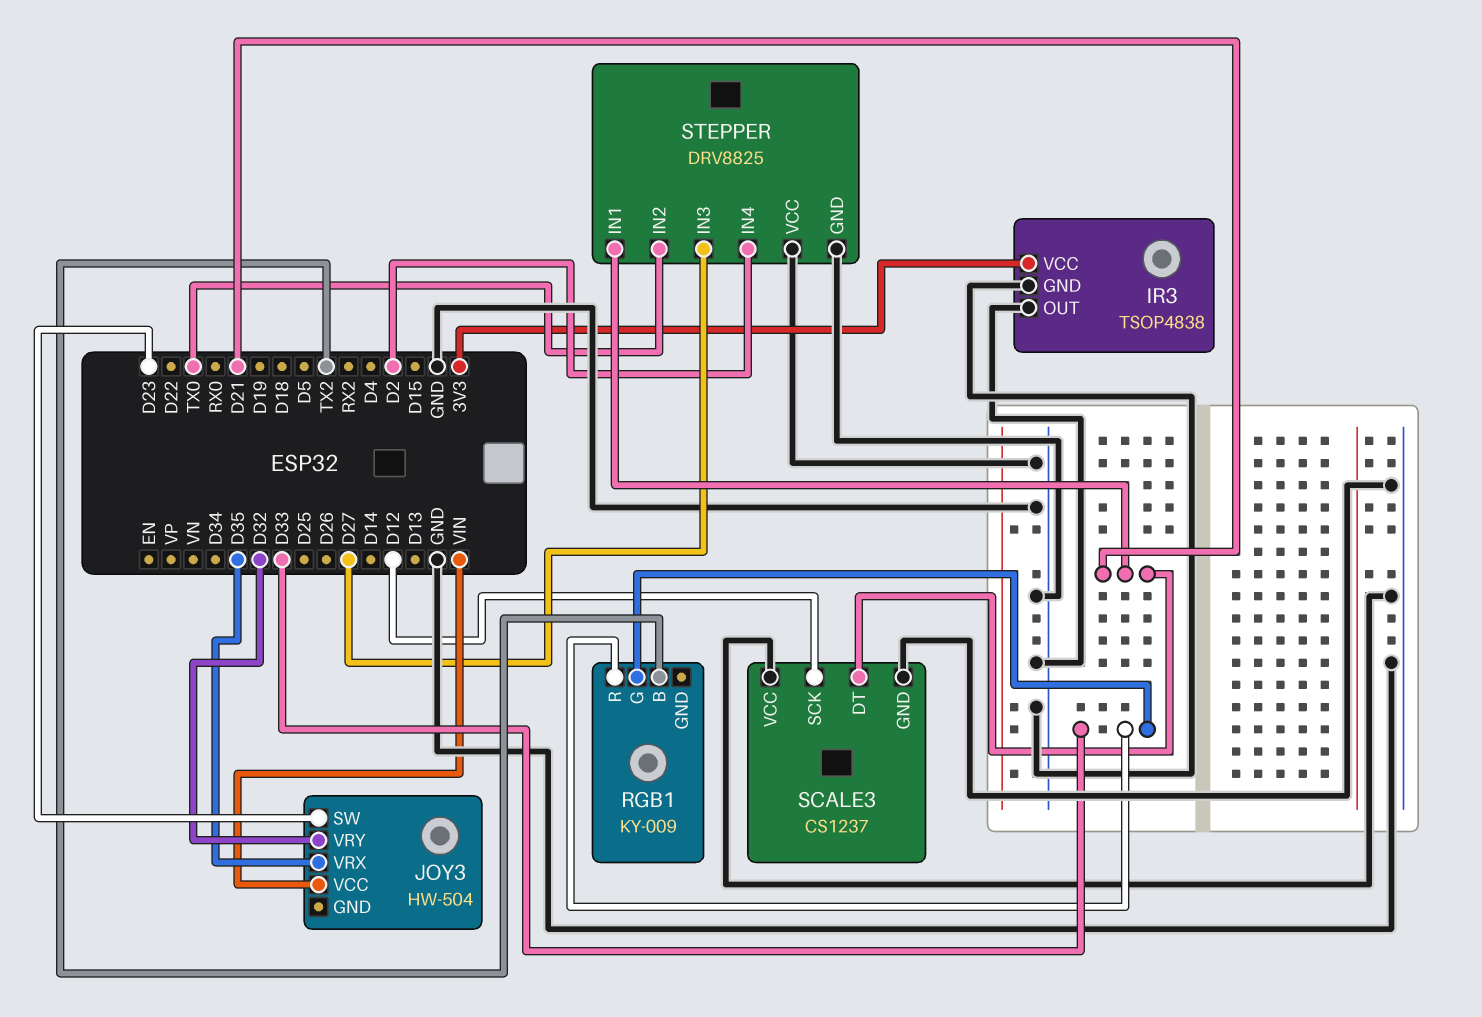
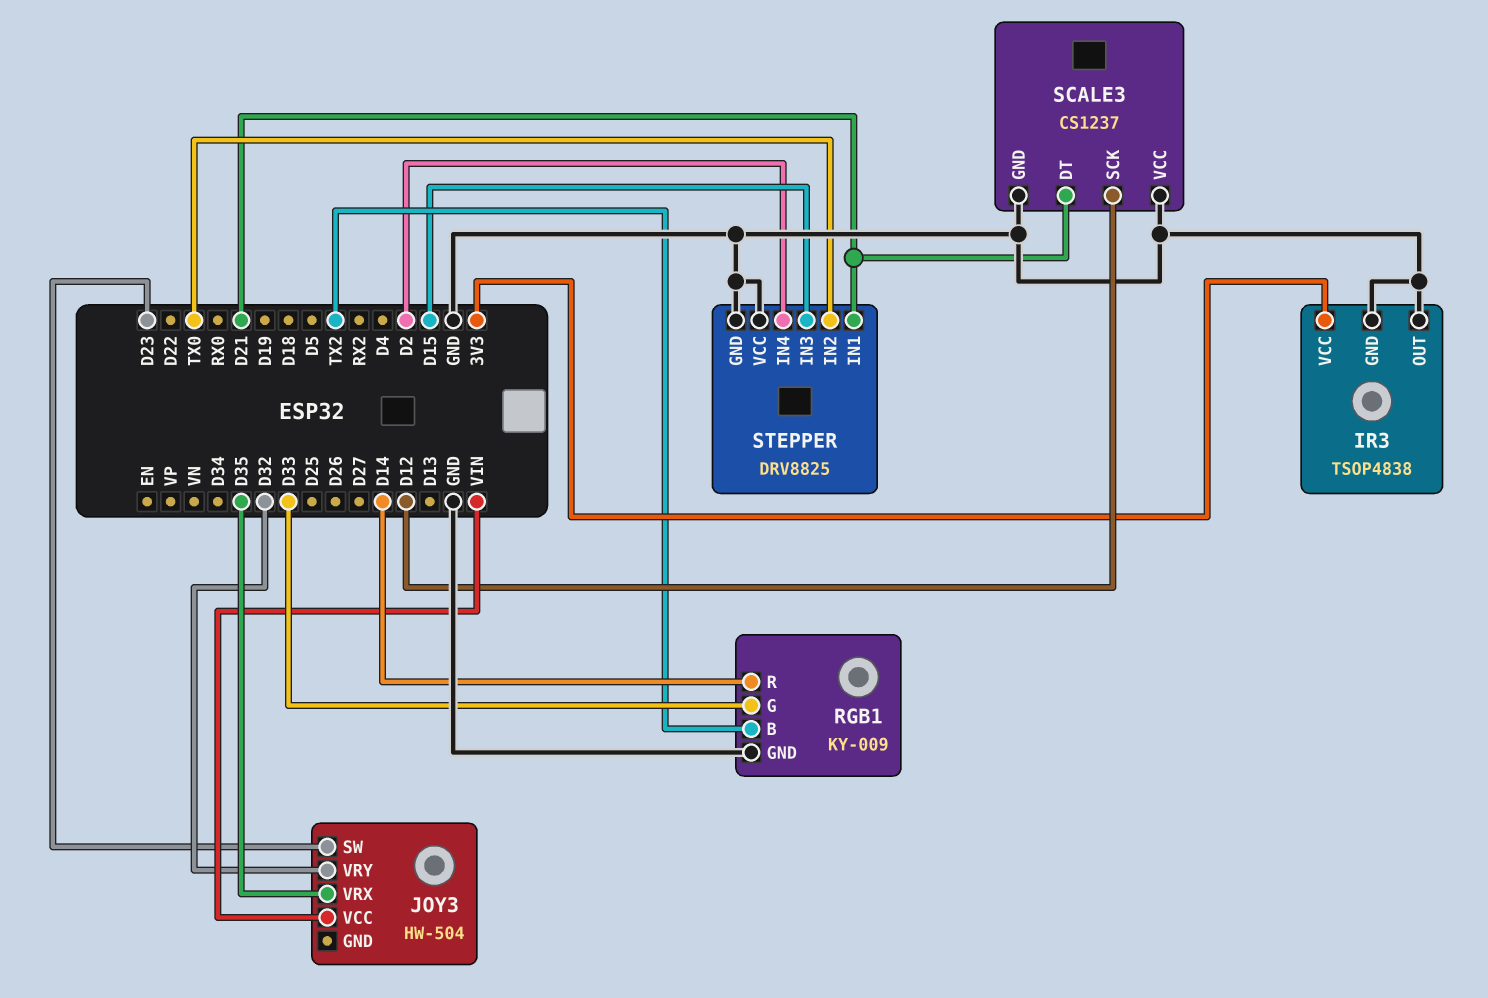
RGB1 pin GND: none -> GND
RGB1 pin R: D33 -> D14
STEPPER pin IN3: D27 -> D15

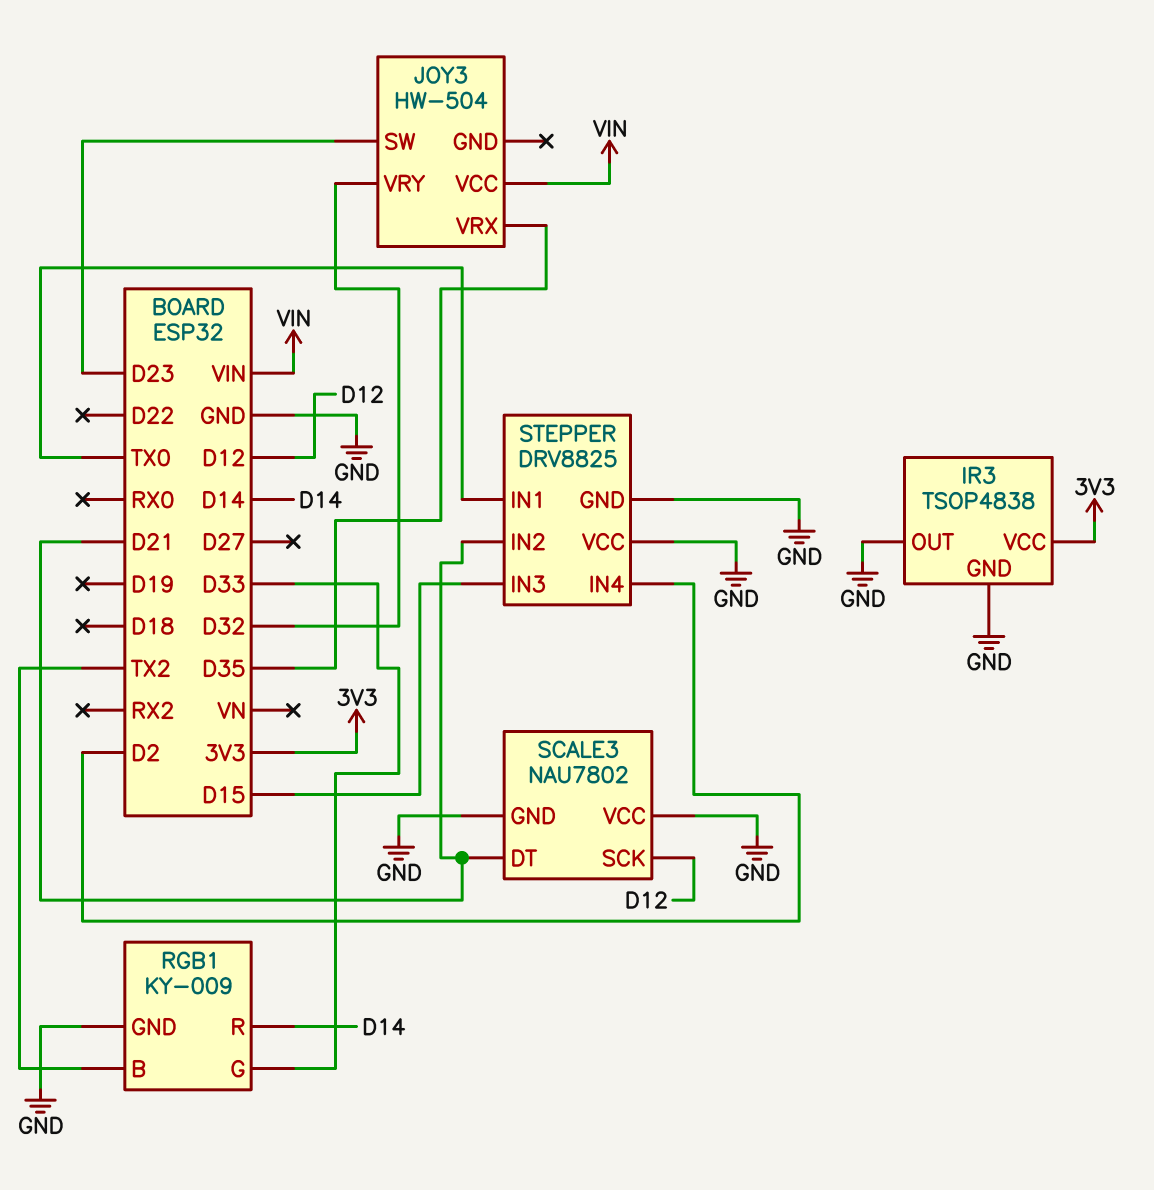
SCALE3: CS1237 -> NAU7802
STEPPER pin IN1: D21 -> TX0
STEPPER pin IN2: TX0 -> D21

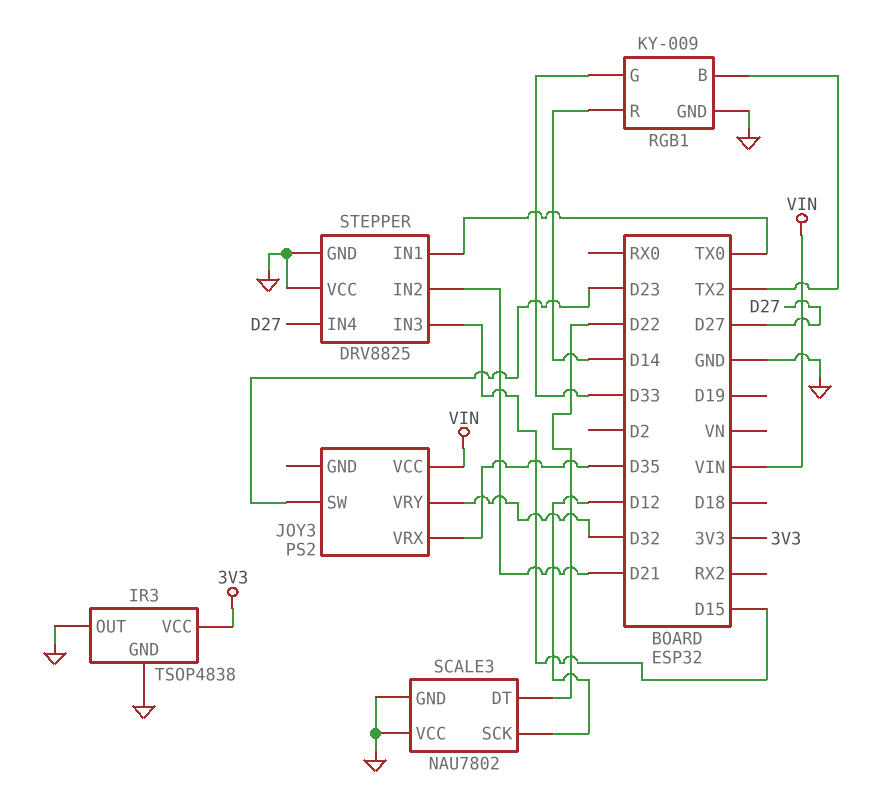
JOY3: HW-504 -> PS2
SCALE3 pin DT: D21 -> D22
STEPPER pin IN4: D2 -> D27

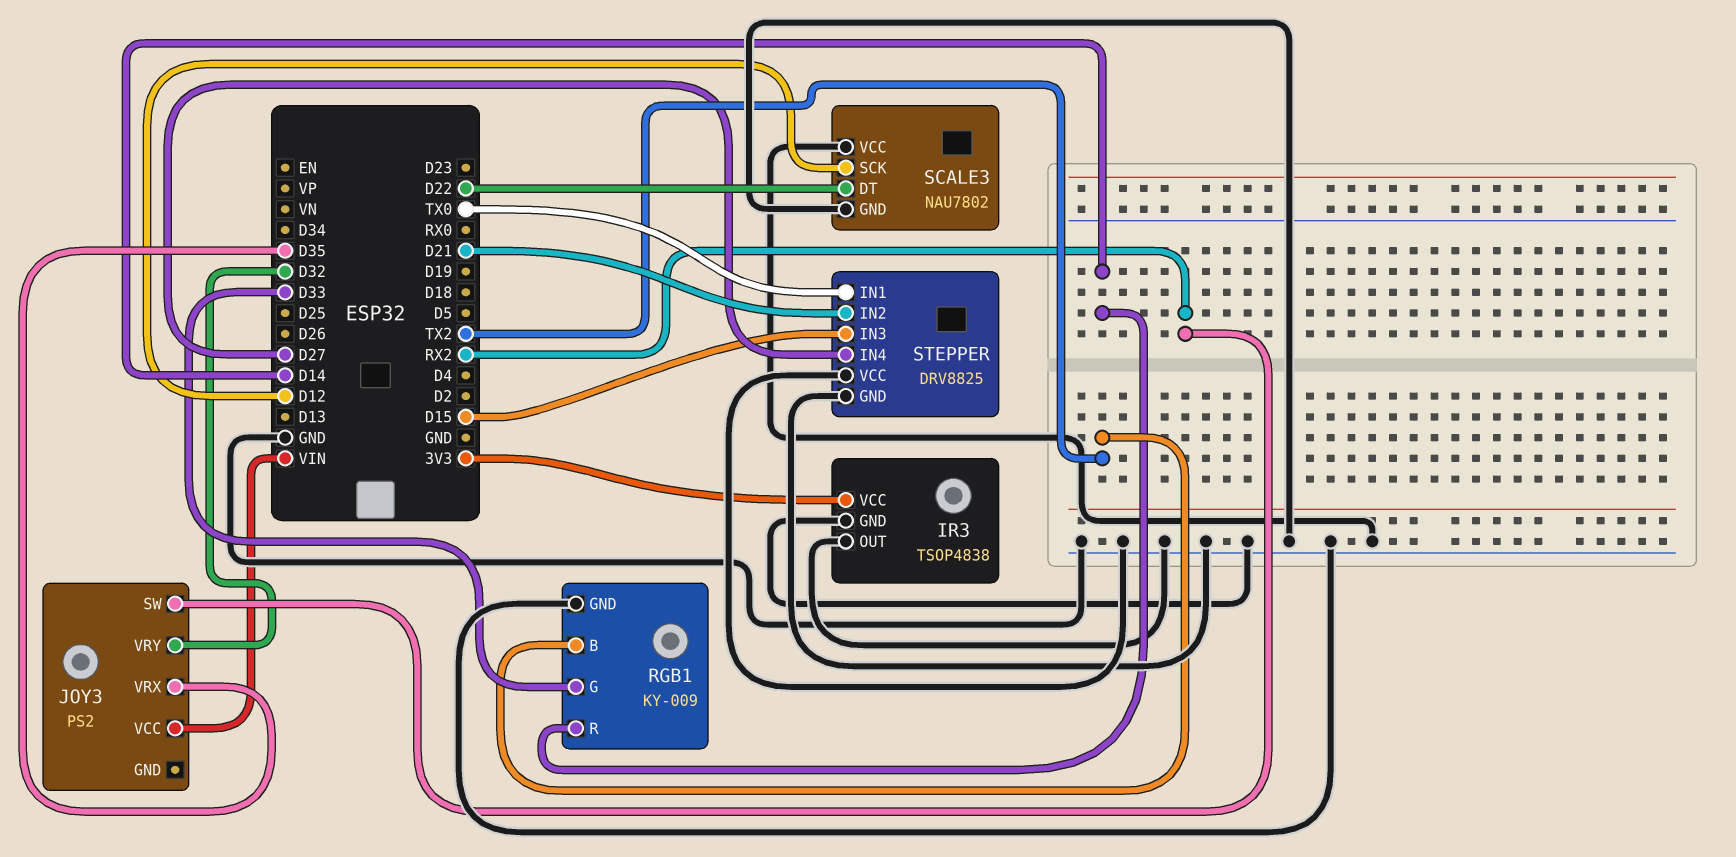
JOY3 pin SW: D23 -> RX2

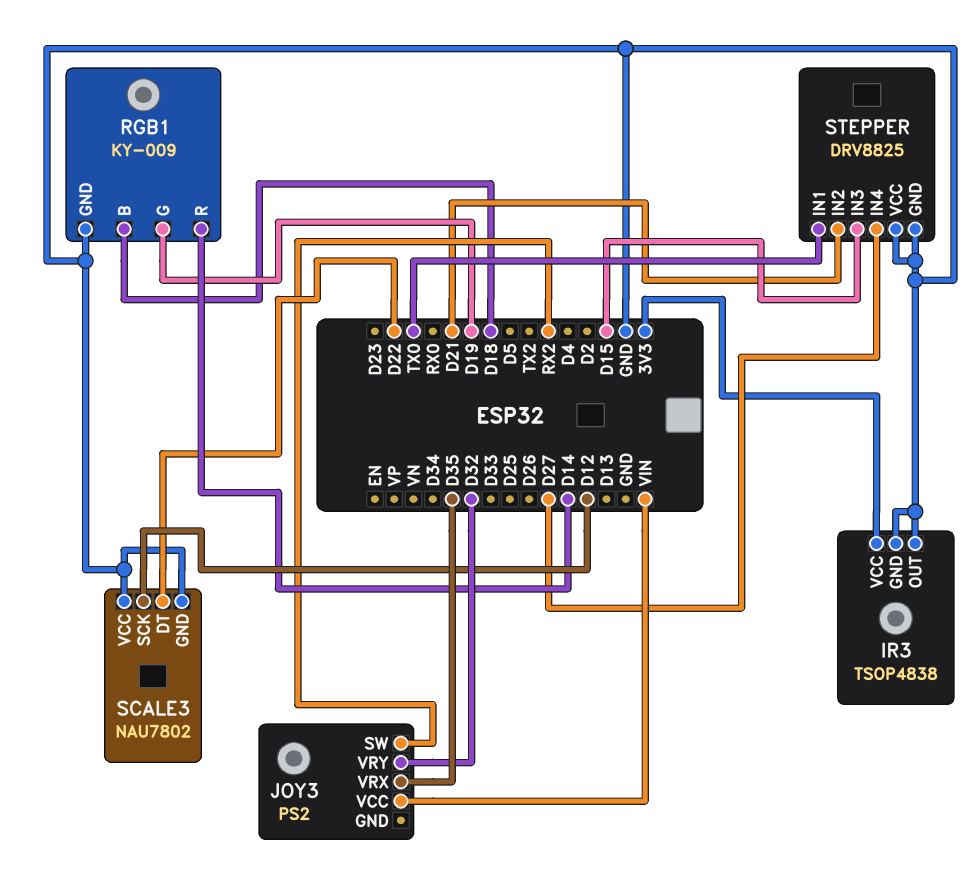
RGB1 pin B: TX2 -> D18
RGB1 pin G: D33 -> D19

